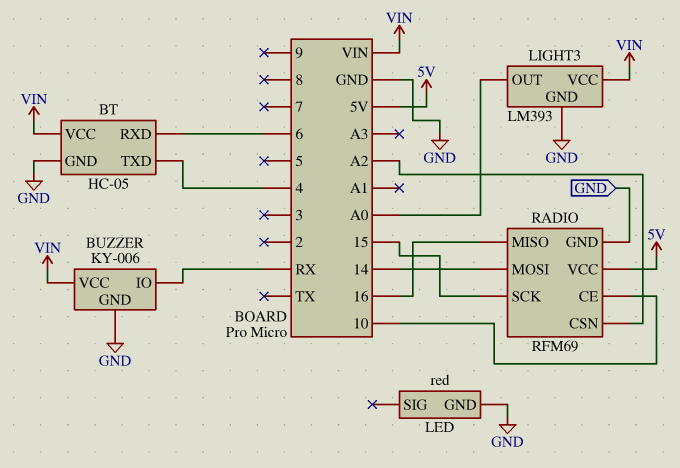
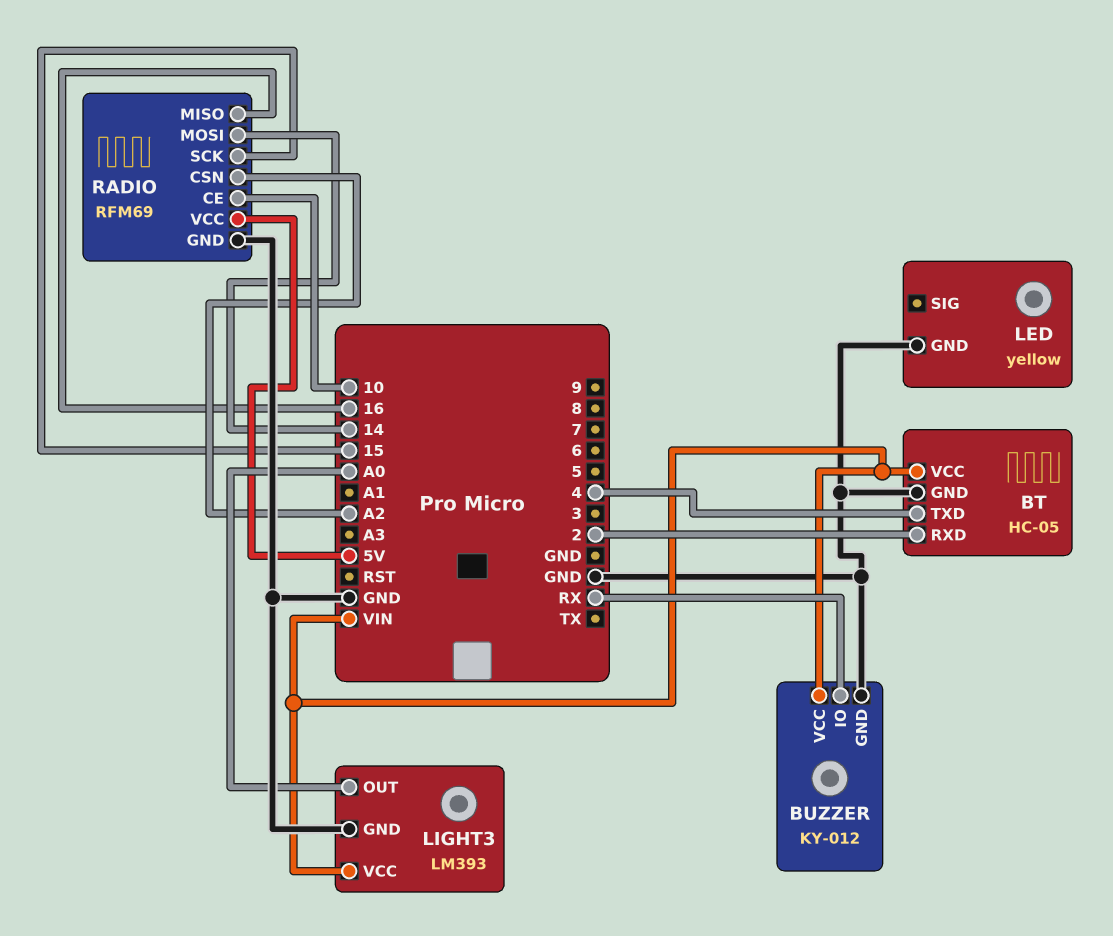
BT pin RXD: 6 -> 2
BUZZER: KY-006 -> KY-012
LED: red -> yellow

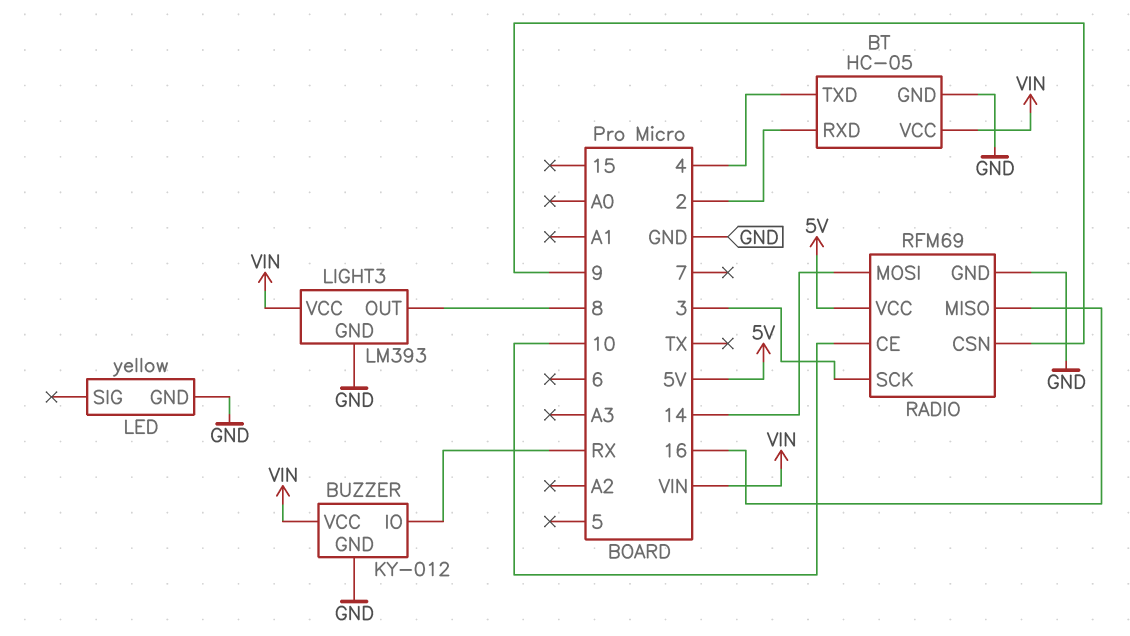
LIGHT3 pin OUT: A0 -> 8
RADIO pin CSN: A2 -> 9
RADIO pin SCK: 15 -> 3

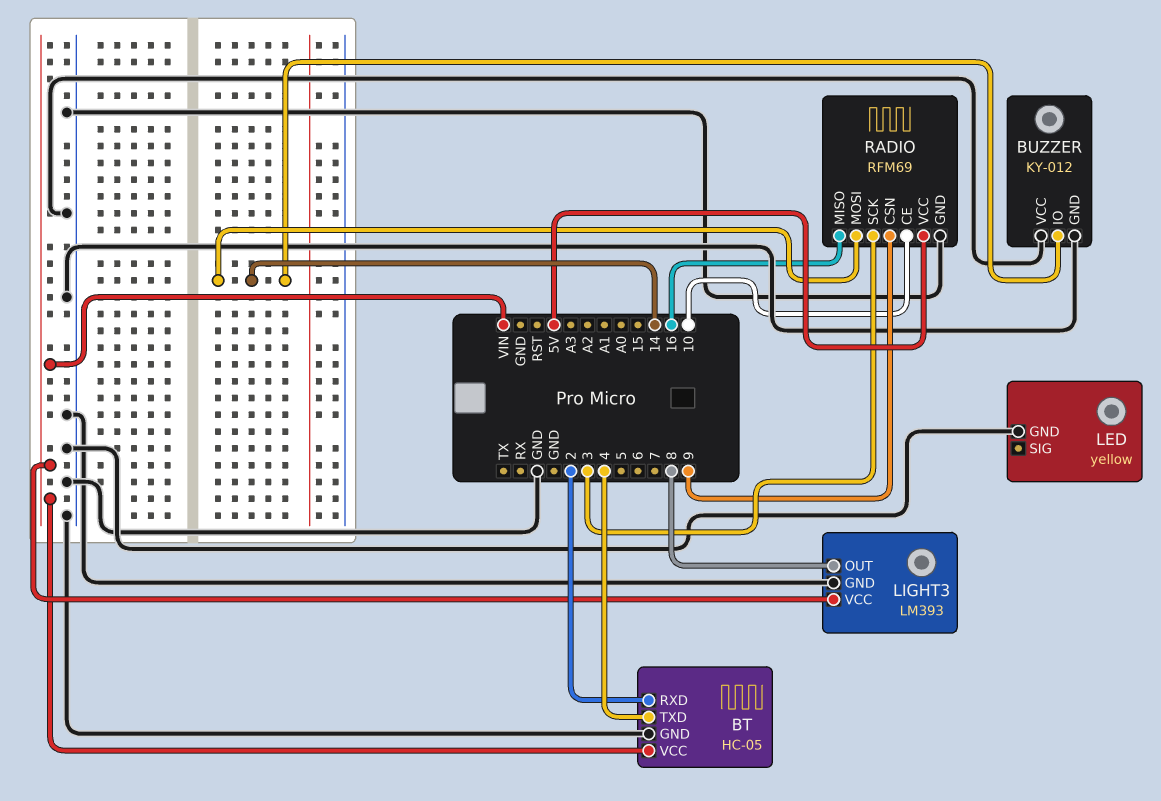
BUZZER pin IO: RX -> 14
BUZZER pin VCC: VIN -> GND

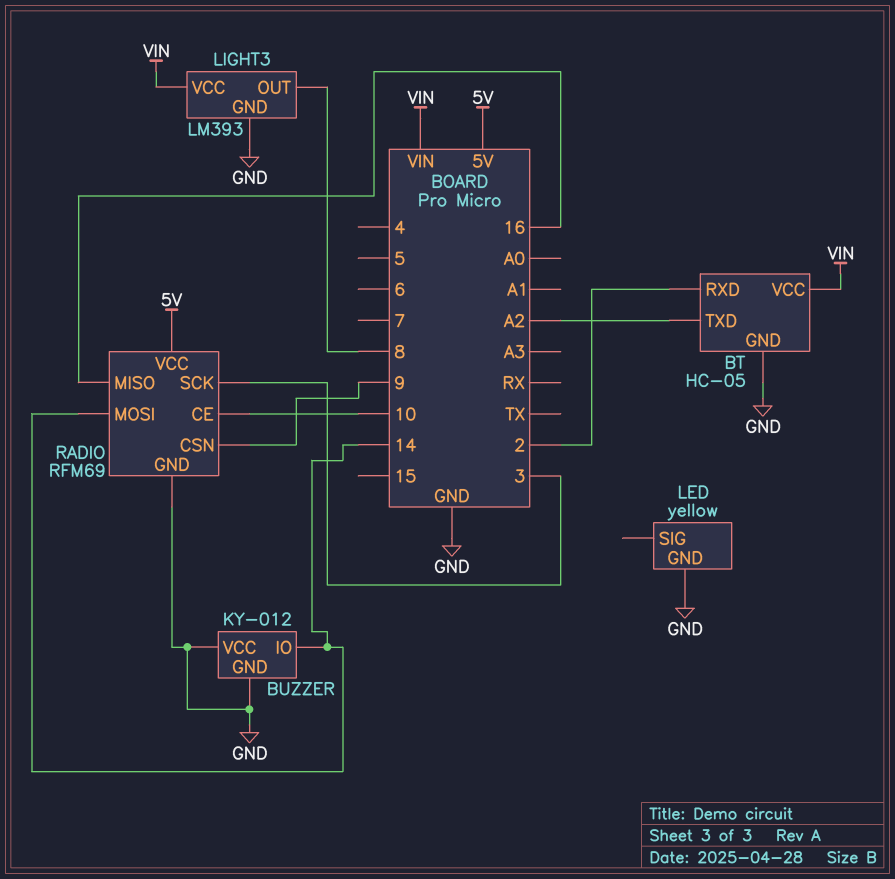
BT pin TXD: 4 -> A2

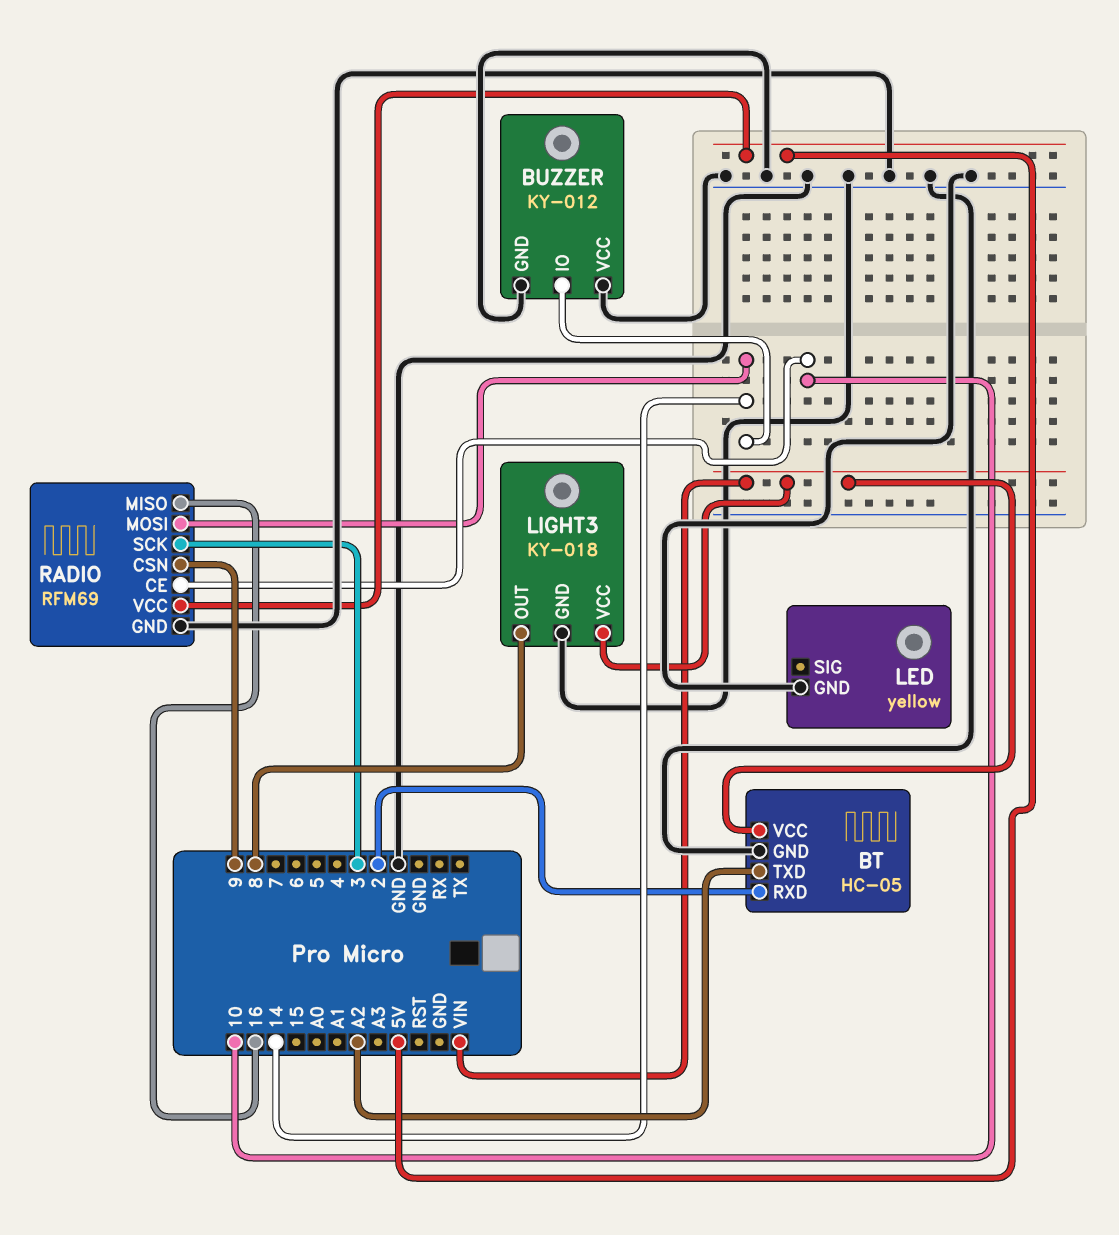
LIGHT3: LM393 -> KY-018

